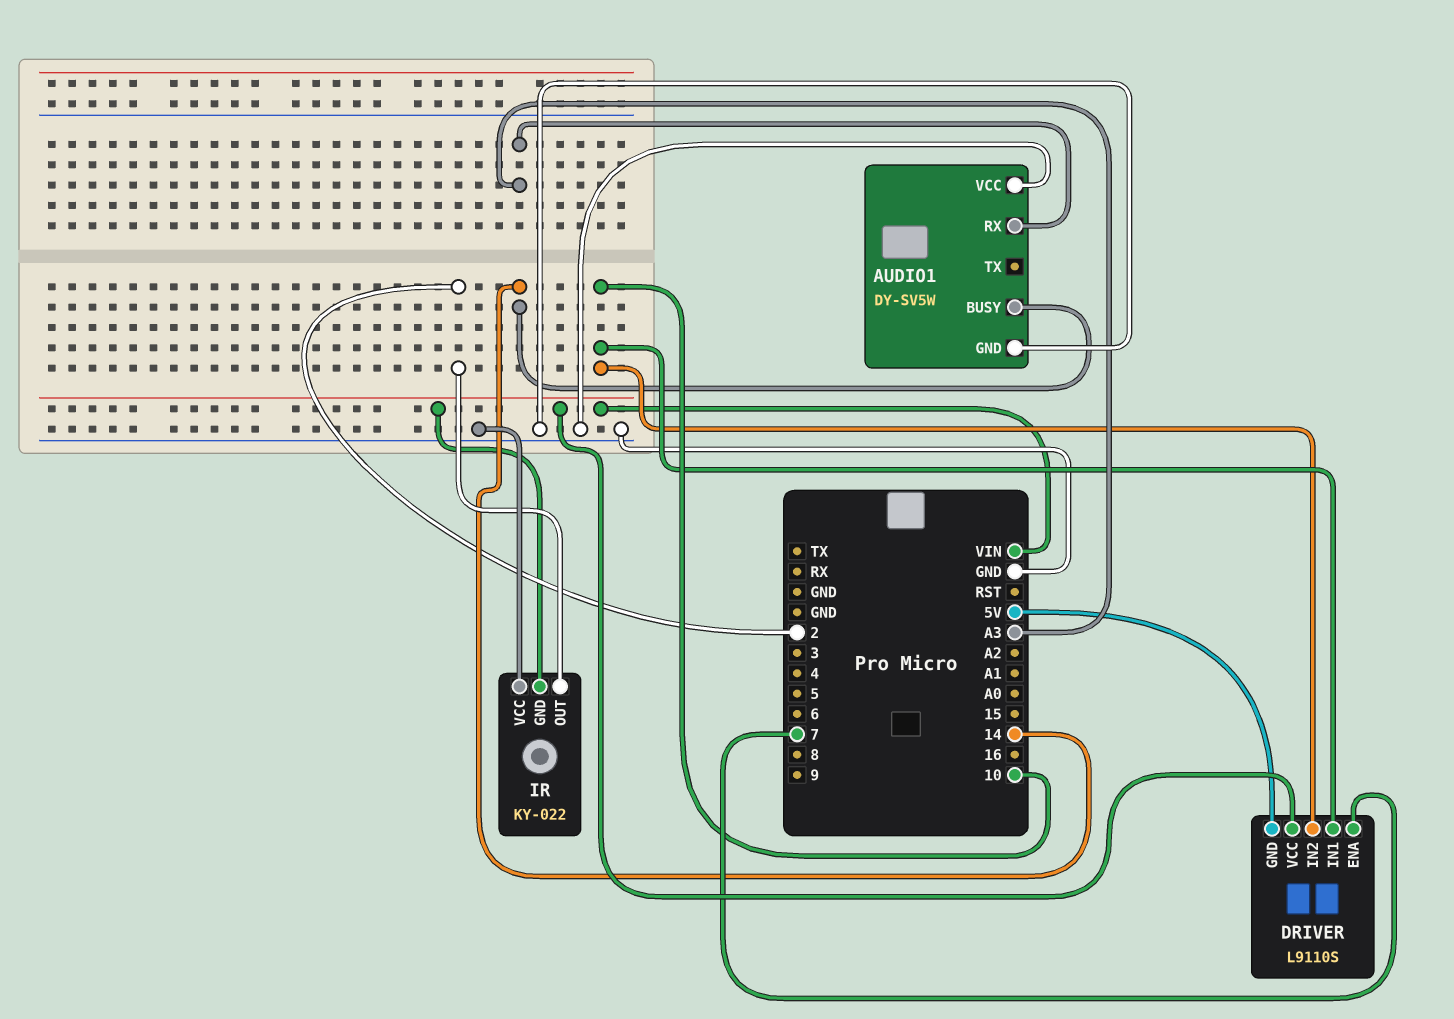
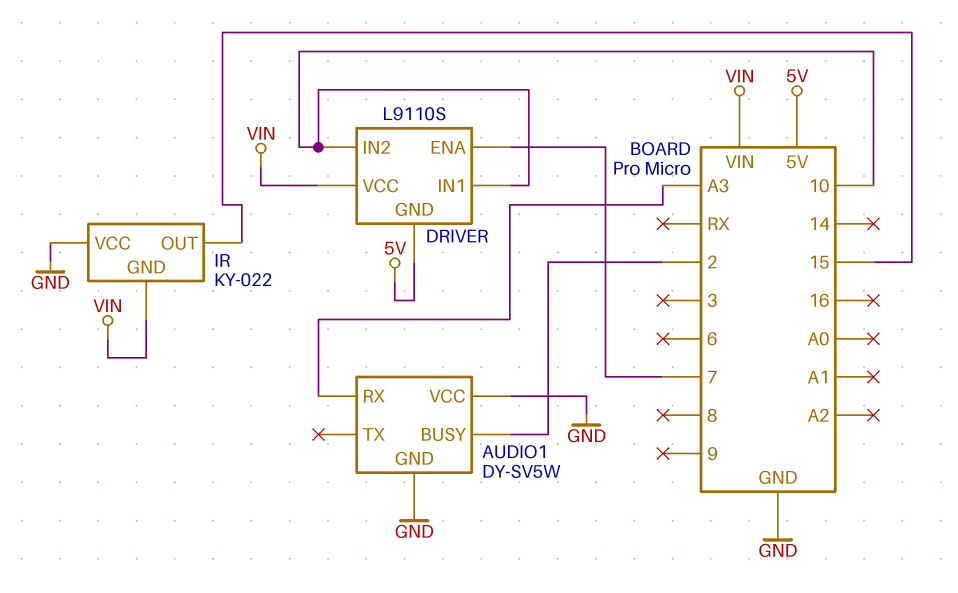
AUDIO1 pin BUSY: 14 -> 2
IR pin OUT: 2 -> 15

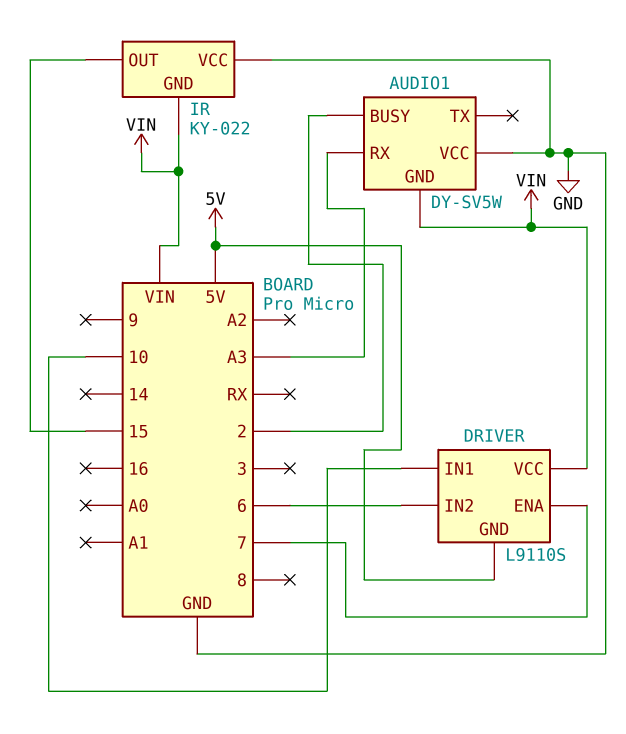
AUDIO1 pin GND: GND -> VIN
DRIVER pin IN2: 10 -> 6

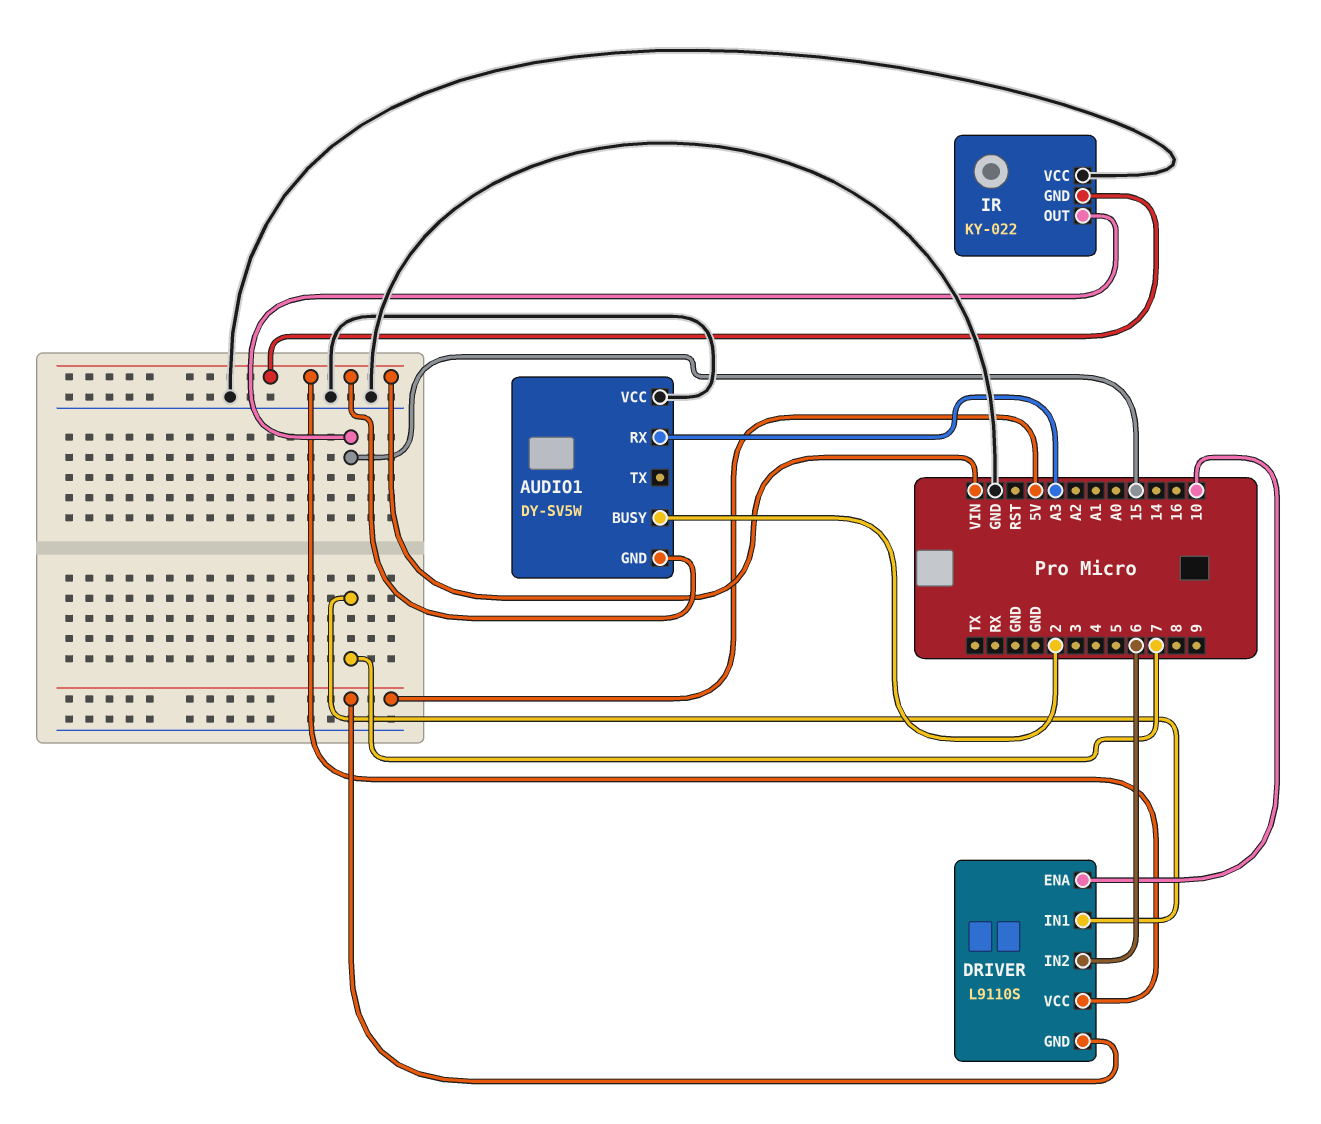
DRIVER pin ENA: 7 -> 10
DRIVER pin IN1: 10 -> 7

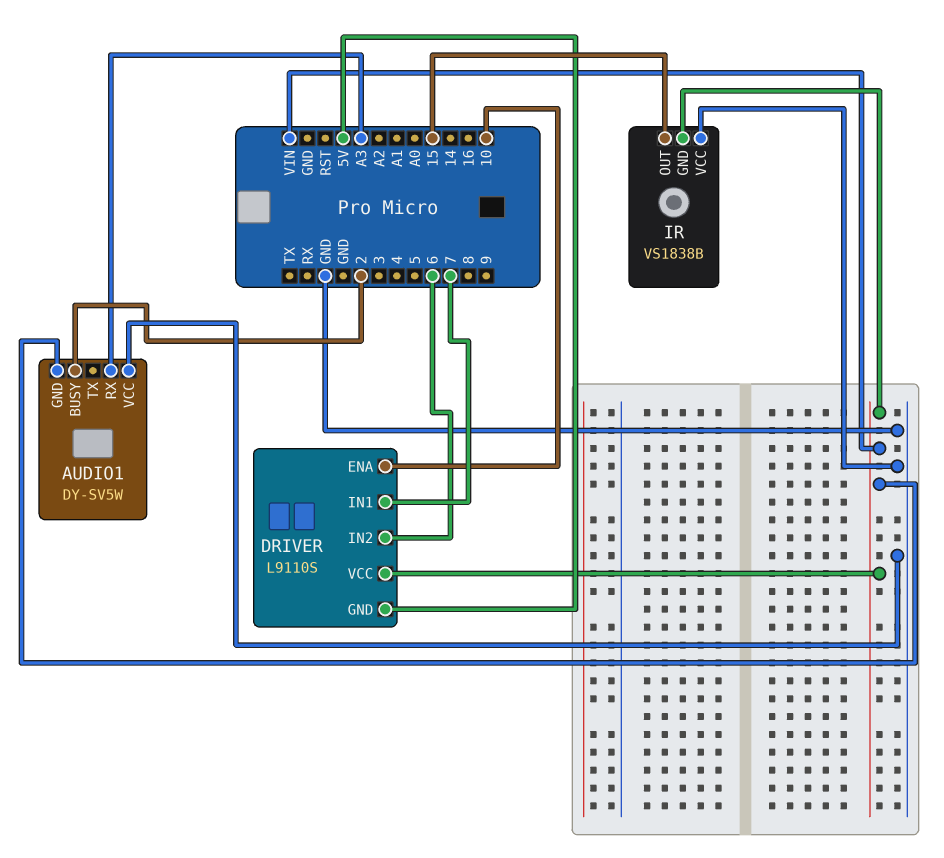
IR: KY-022 -> VS1838B

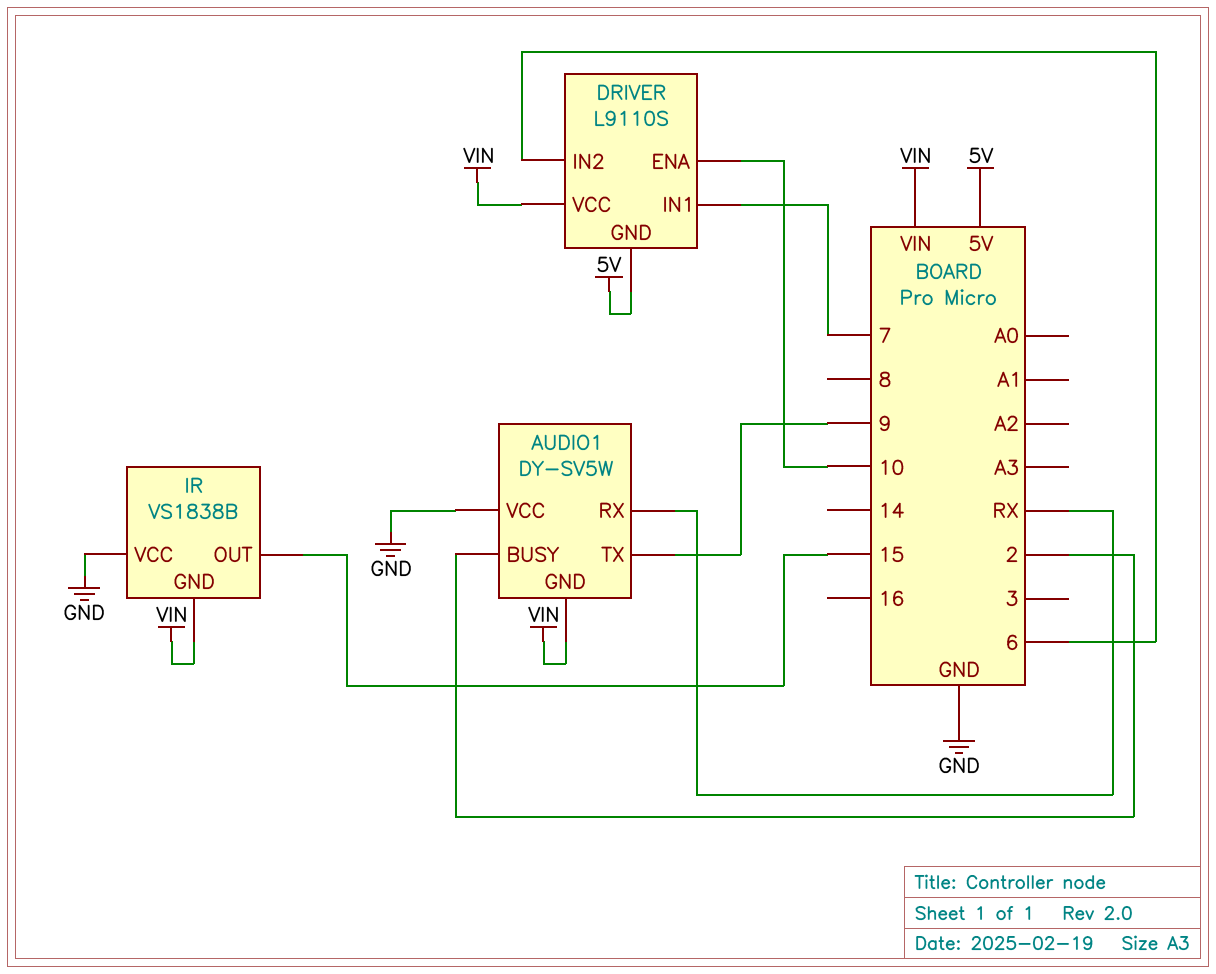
AUDIO1 pin RX: A3 -> RX
AUDIO1 pin TX: none -> 9

